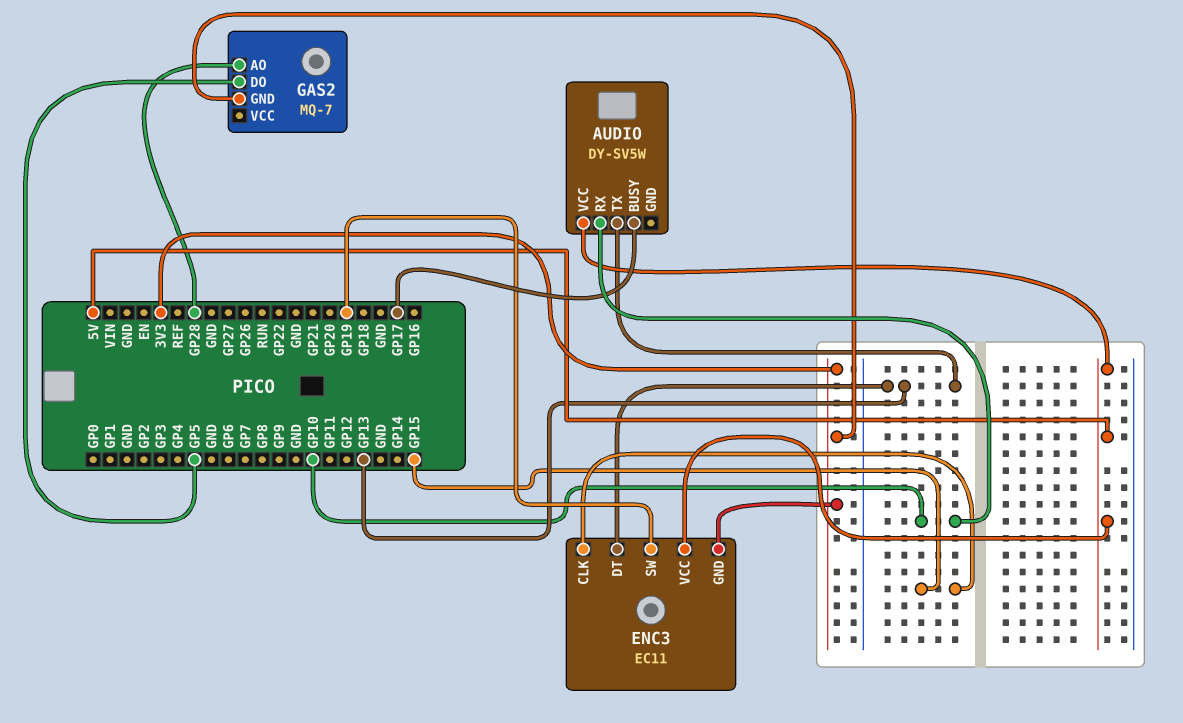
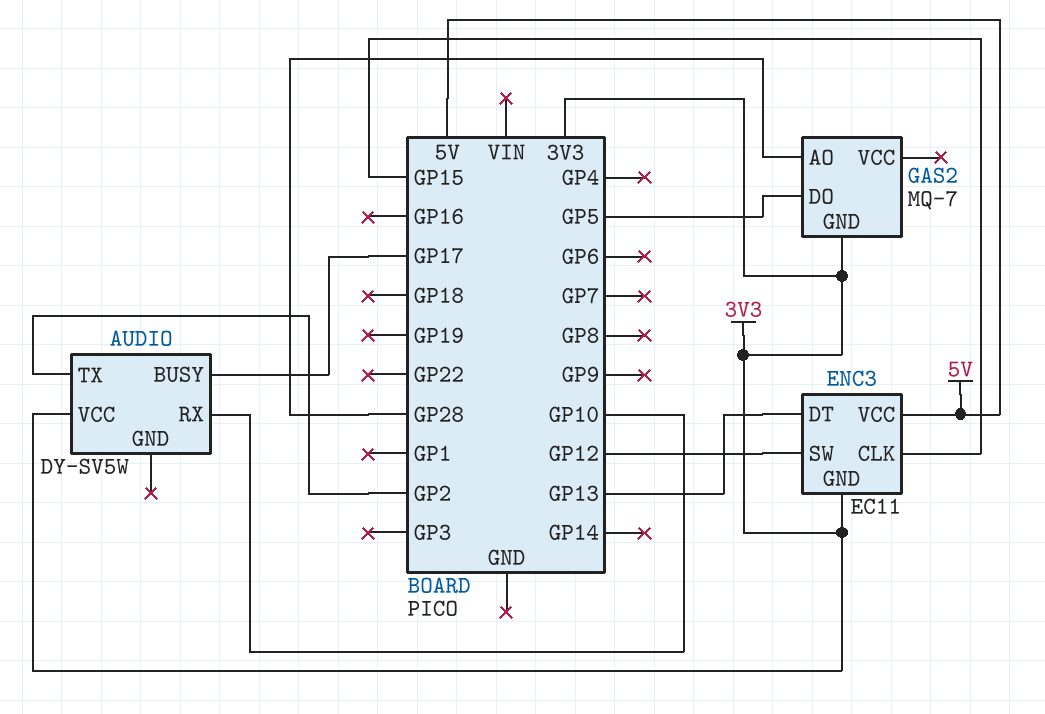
AUDIO pin TX: GP13 -> GP2
AUDIO pin VCC: 5V -> 3V3
ENC3 pin SW: GP19 -> GP12

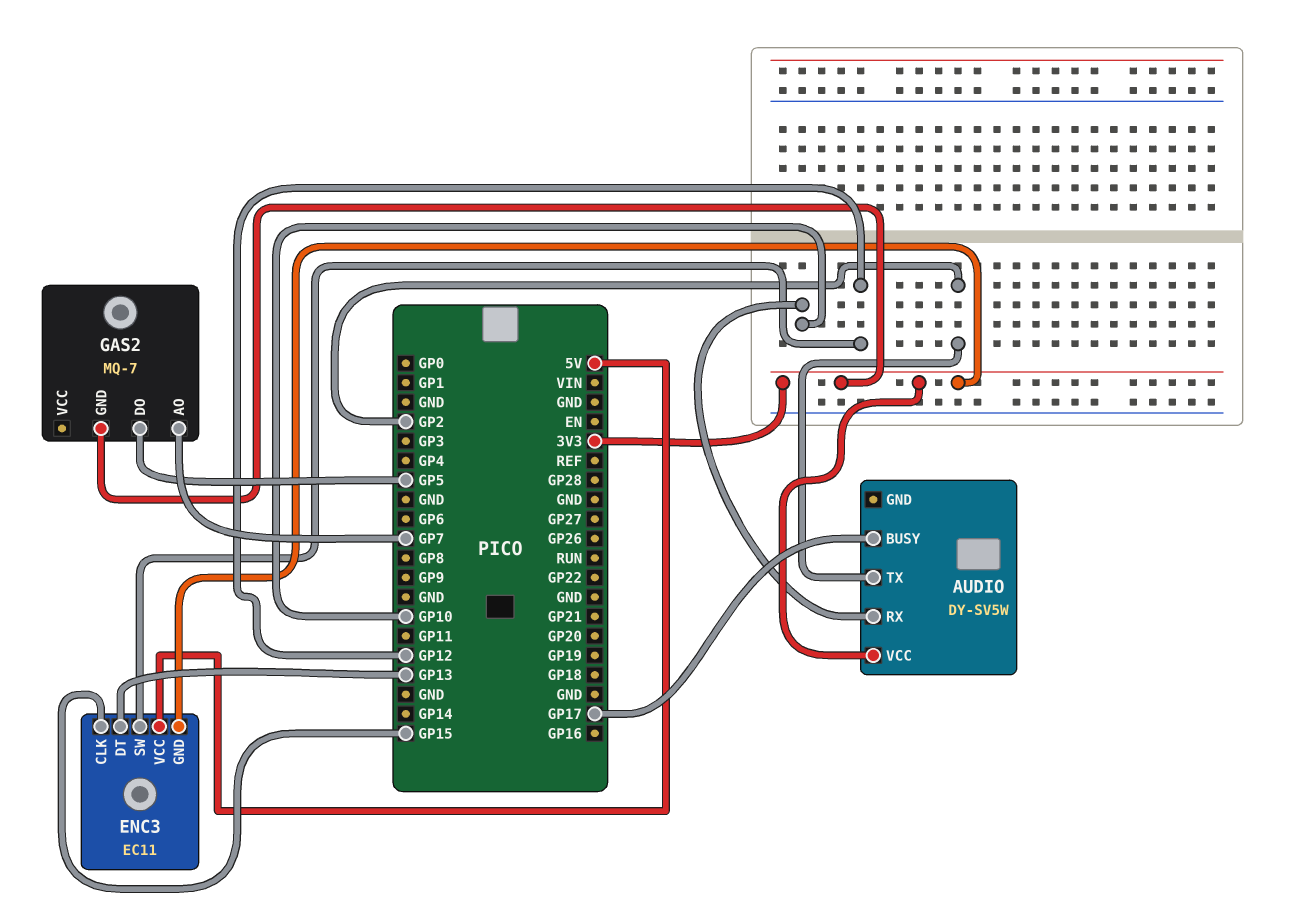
GAS2 pin AO: GP28 -> GP7

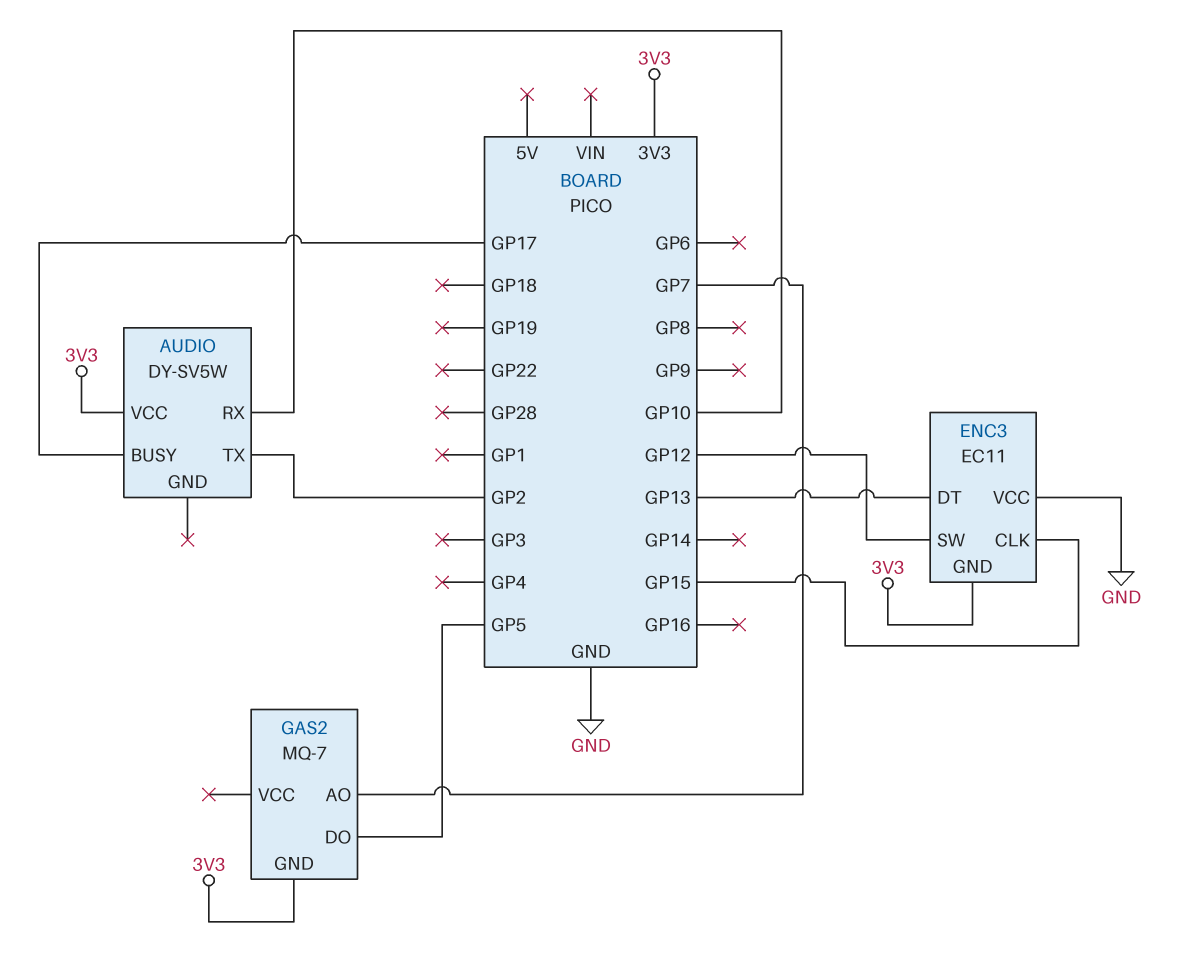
ENC3 pin VCC: 5V -> GND

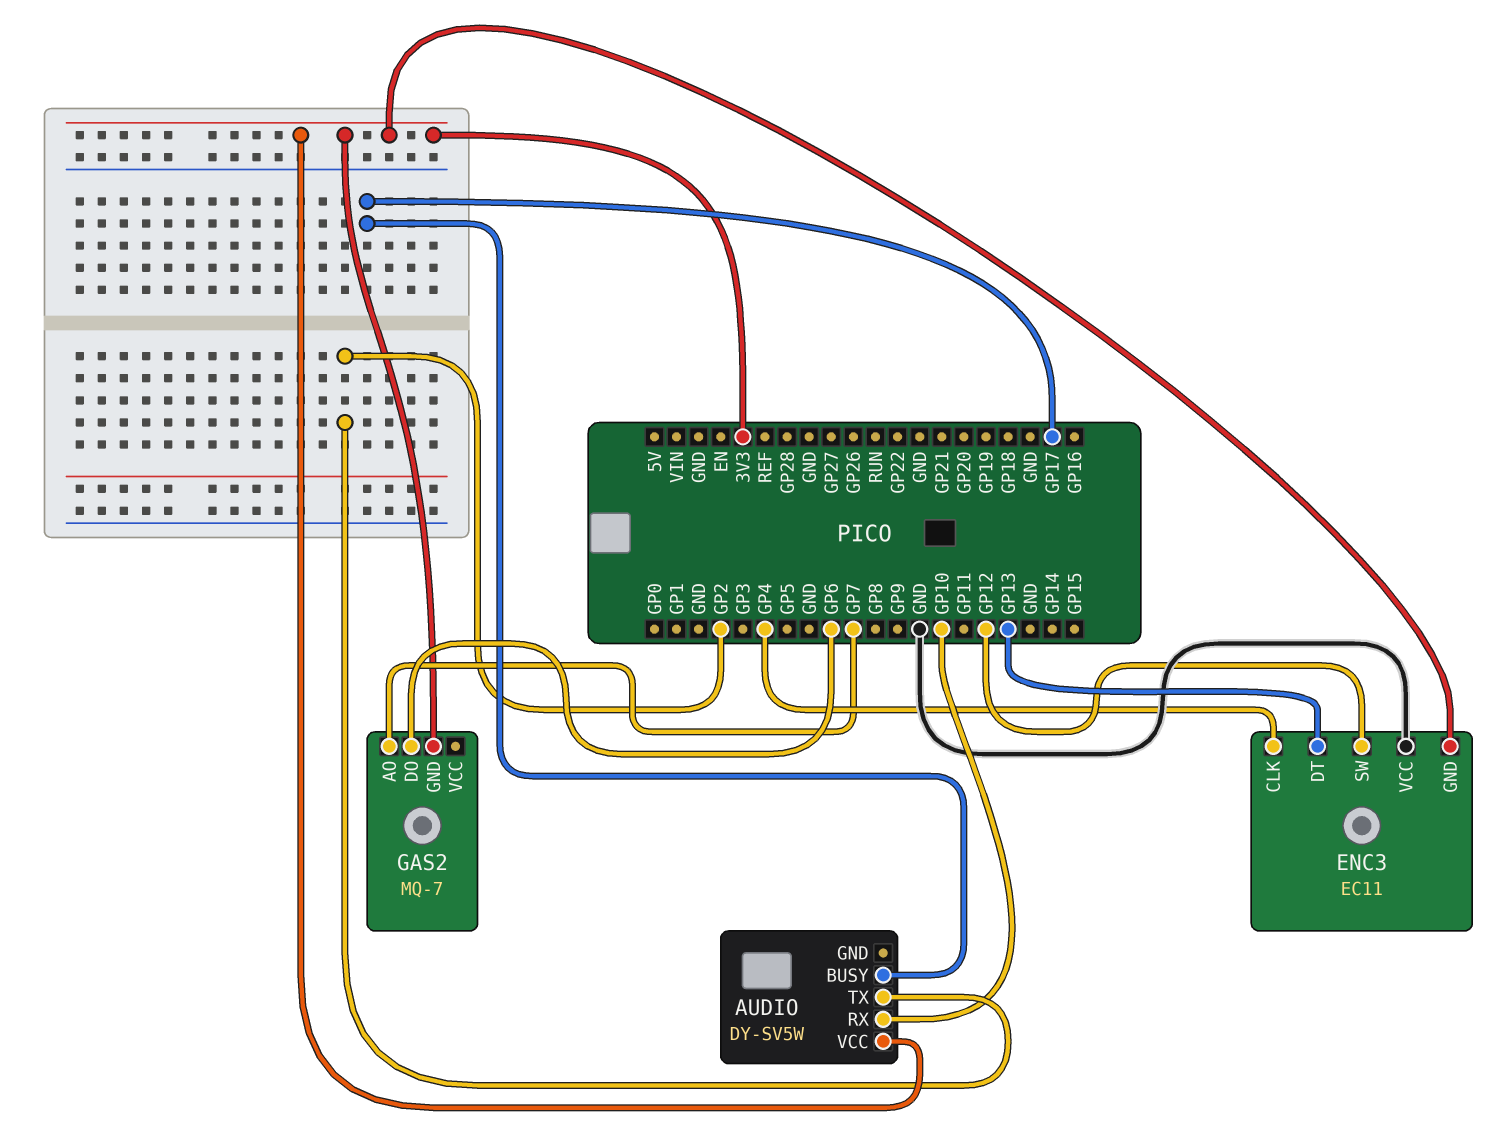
ENC3 pin CLK: GP15 -> GP4
GAS2 pin DO: GP5 -> GP6

